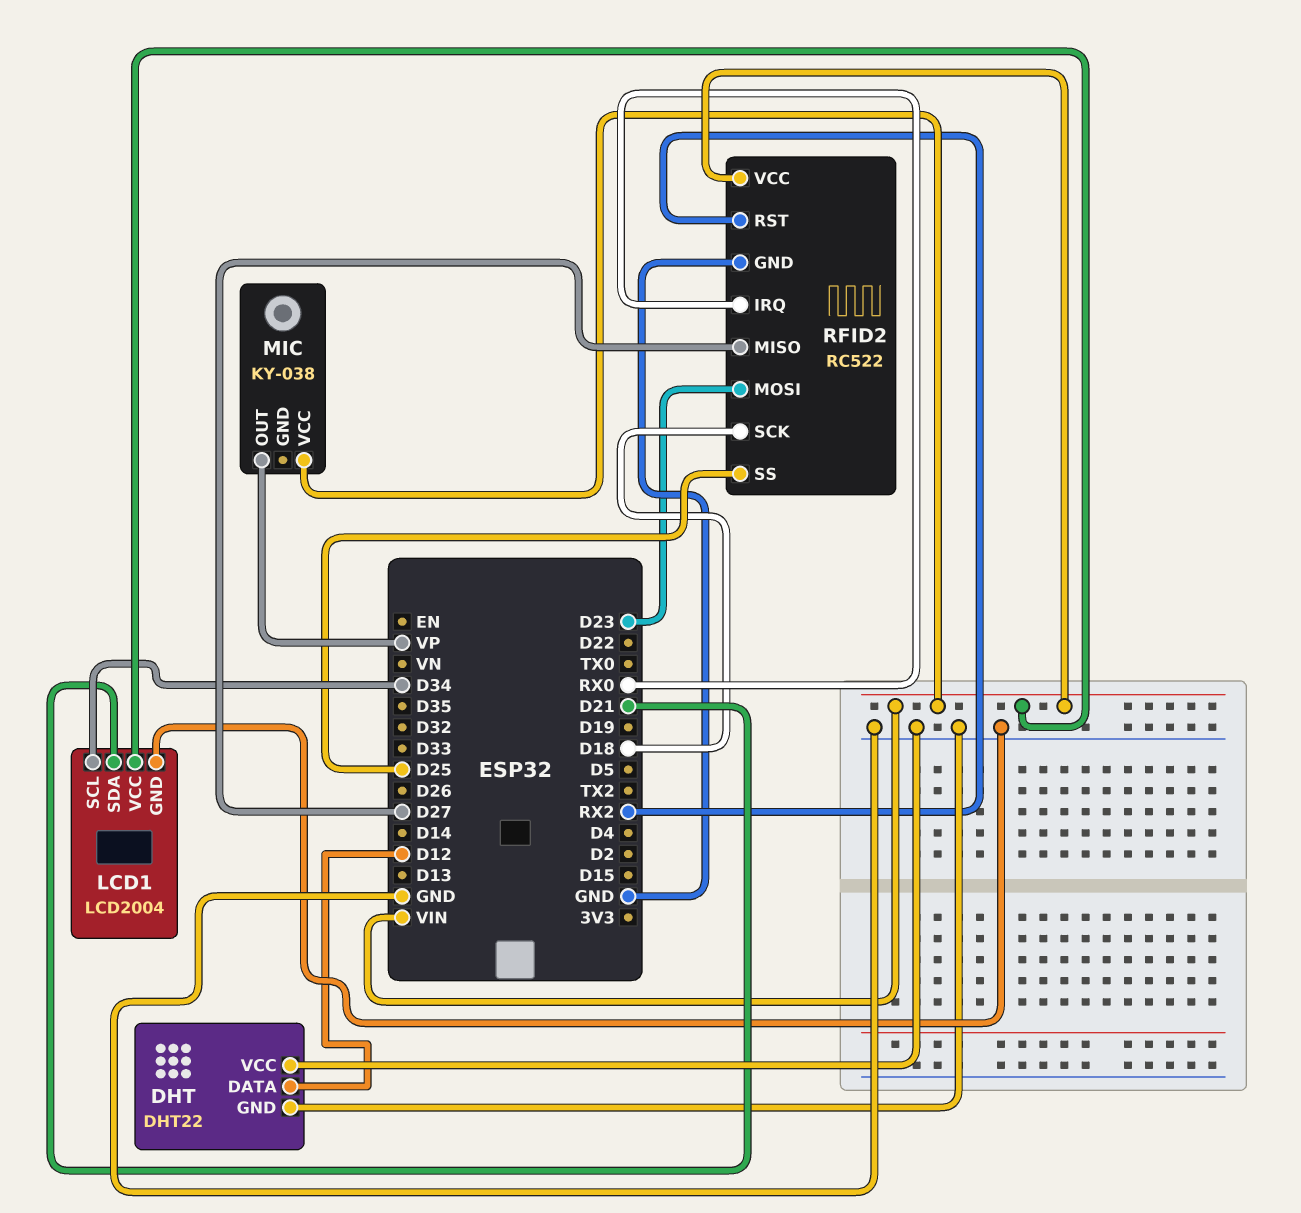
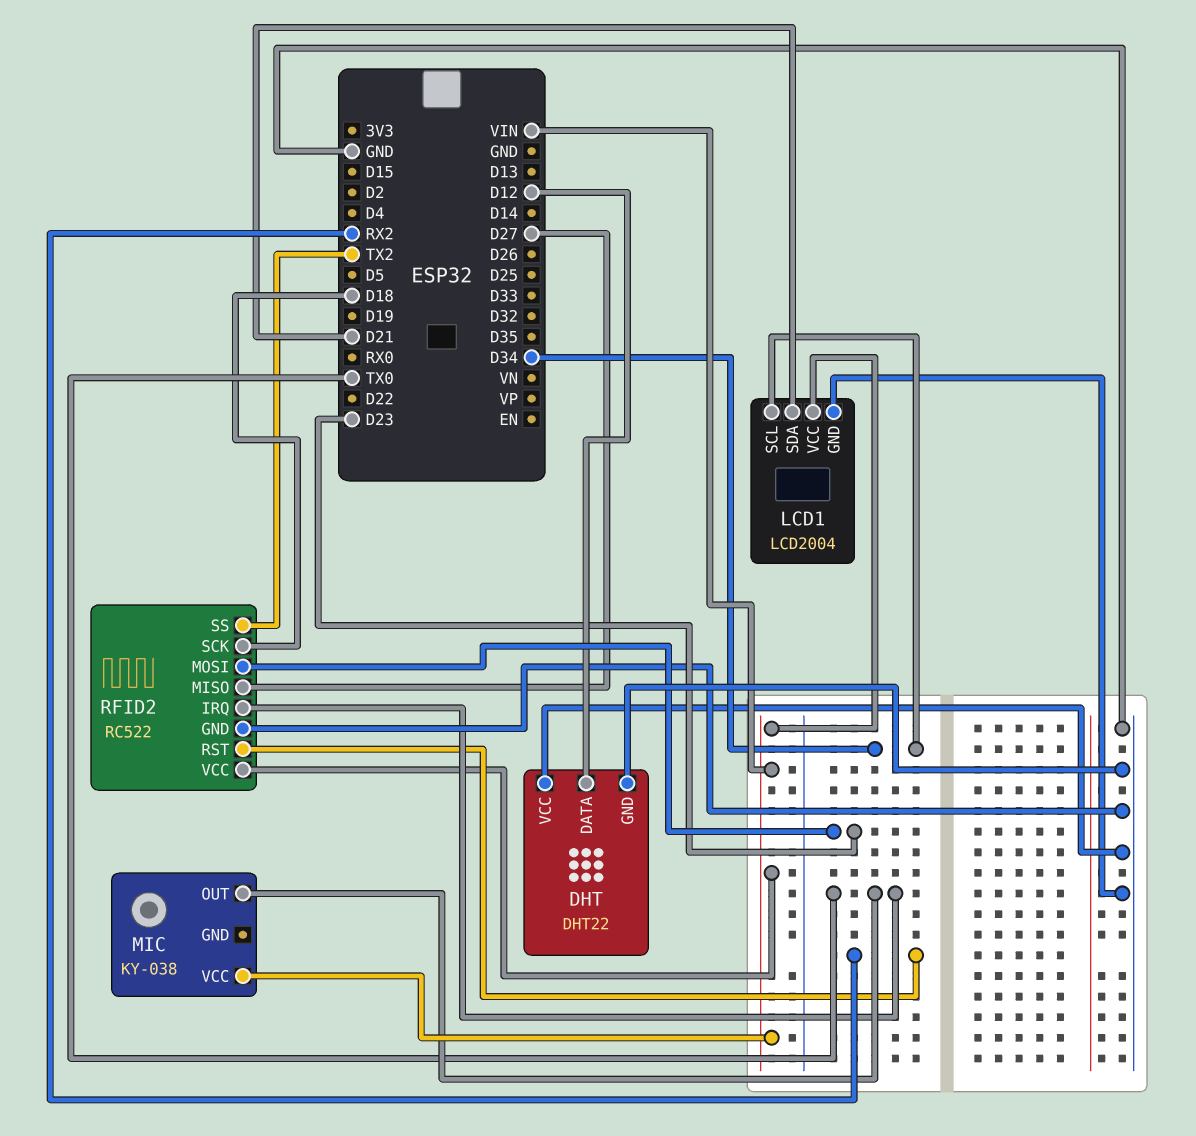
MIC pin OUT: VP -> TX0
RFID2 pin IRQ: RX0 -> TX0
RFID2 pin SS: D25 -> TX2

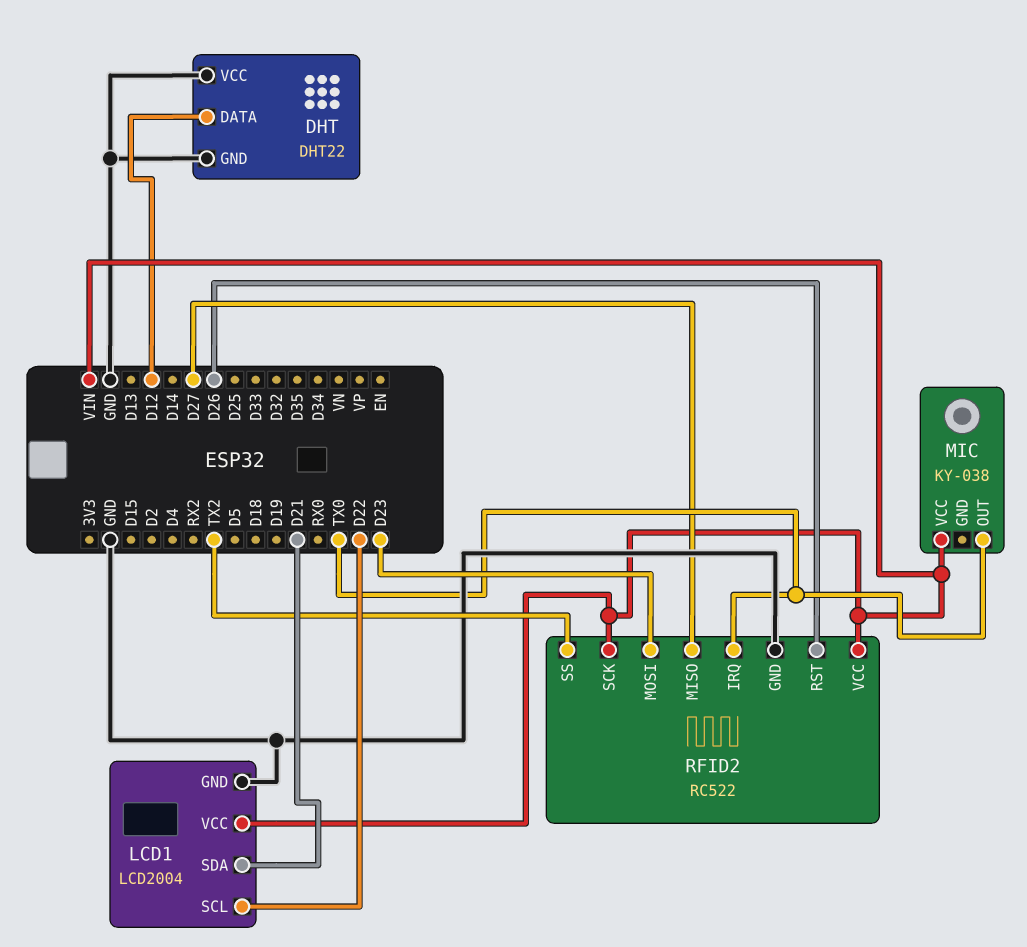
LCD1 pin SCL: D34 -> D22
RFID2 pin RST: RX2 -> D26
RFID2 pin SCK: D18 -> VIN

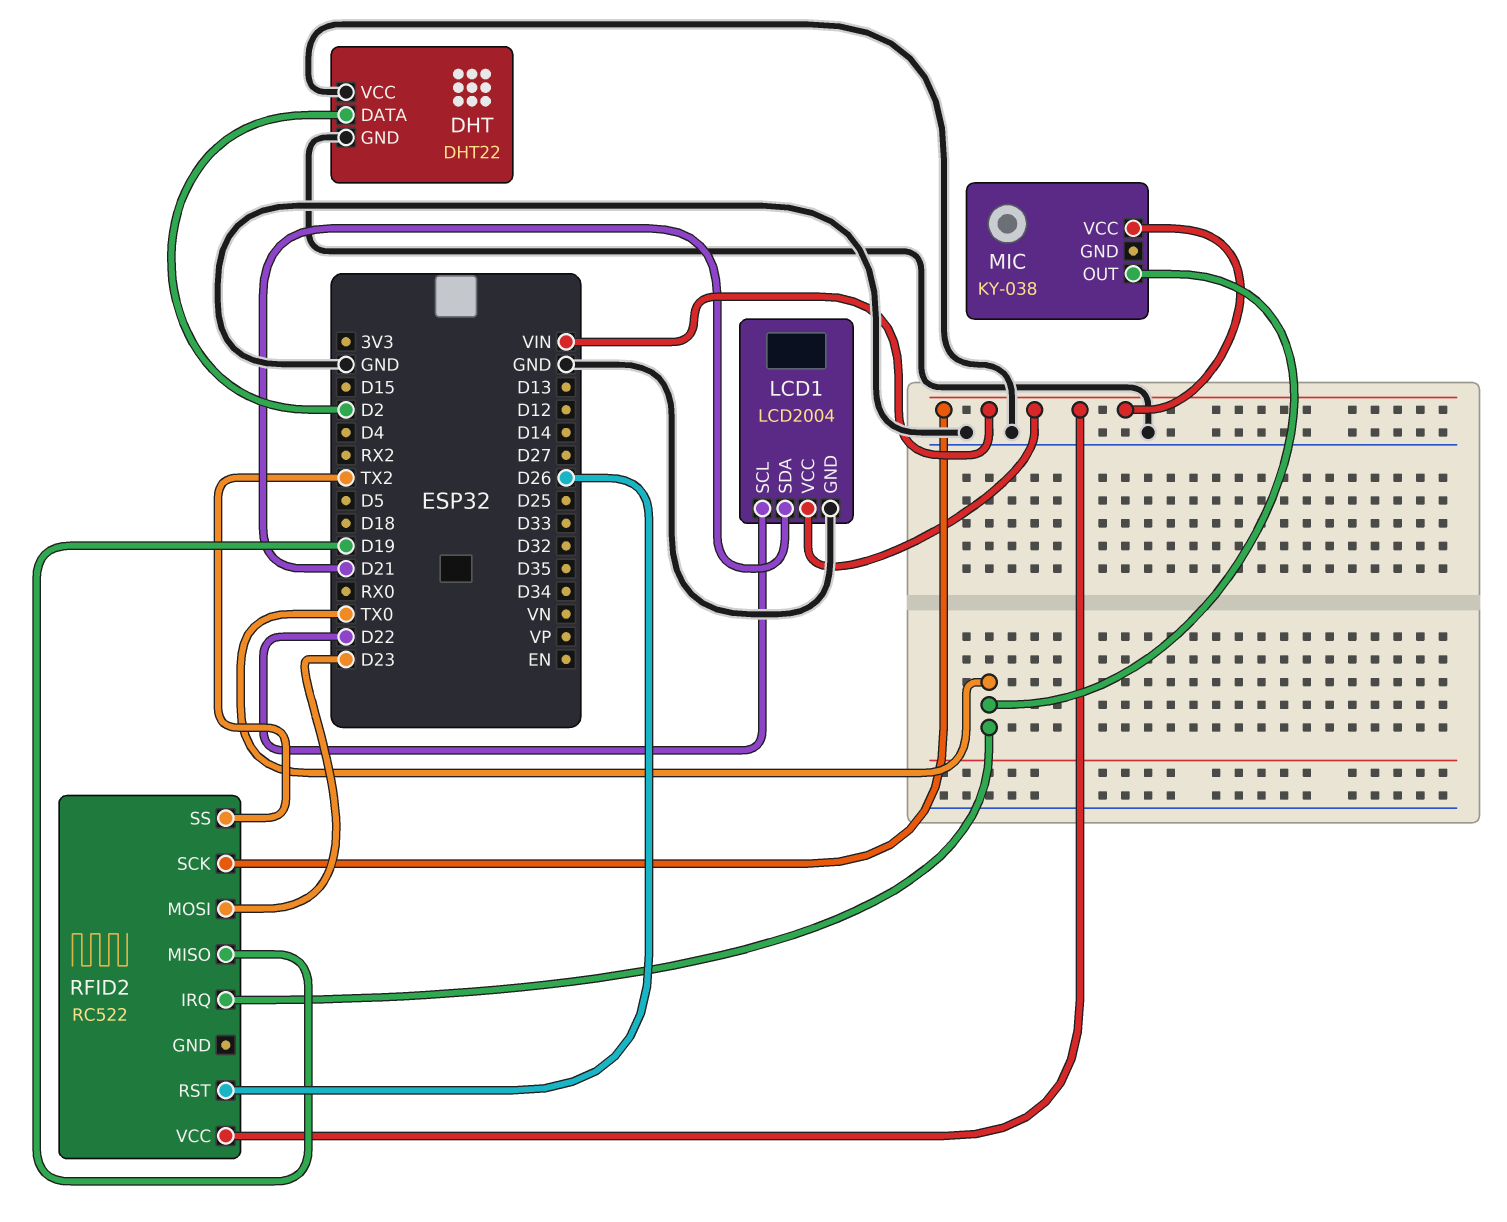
DHT pin DATA: D12 -> D2
RFID2 pin GND: GND -> none
RFID2 pin MISO: D27 -> D19

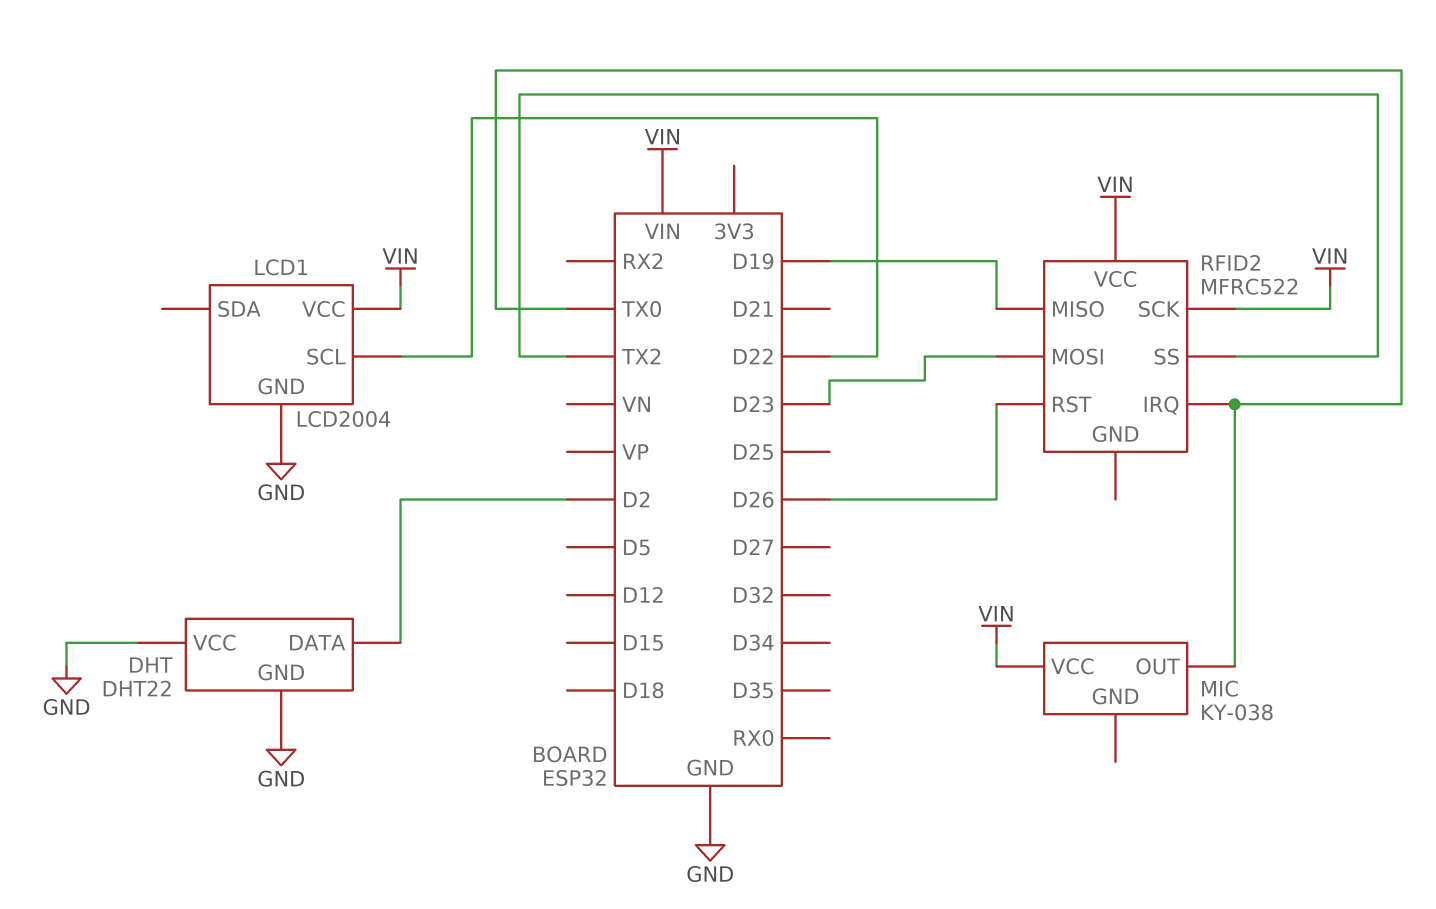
LCD1 pin SDA: D21 -> none
RFID2: RC522 -> MFRC522

